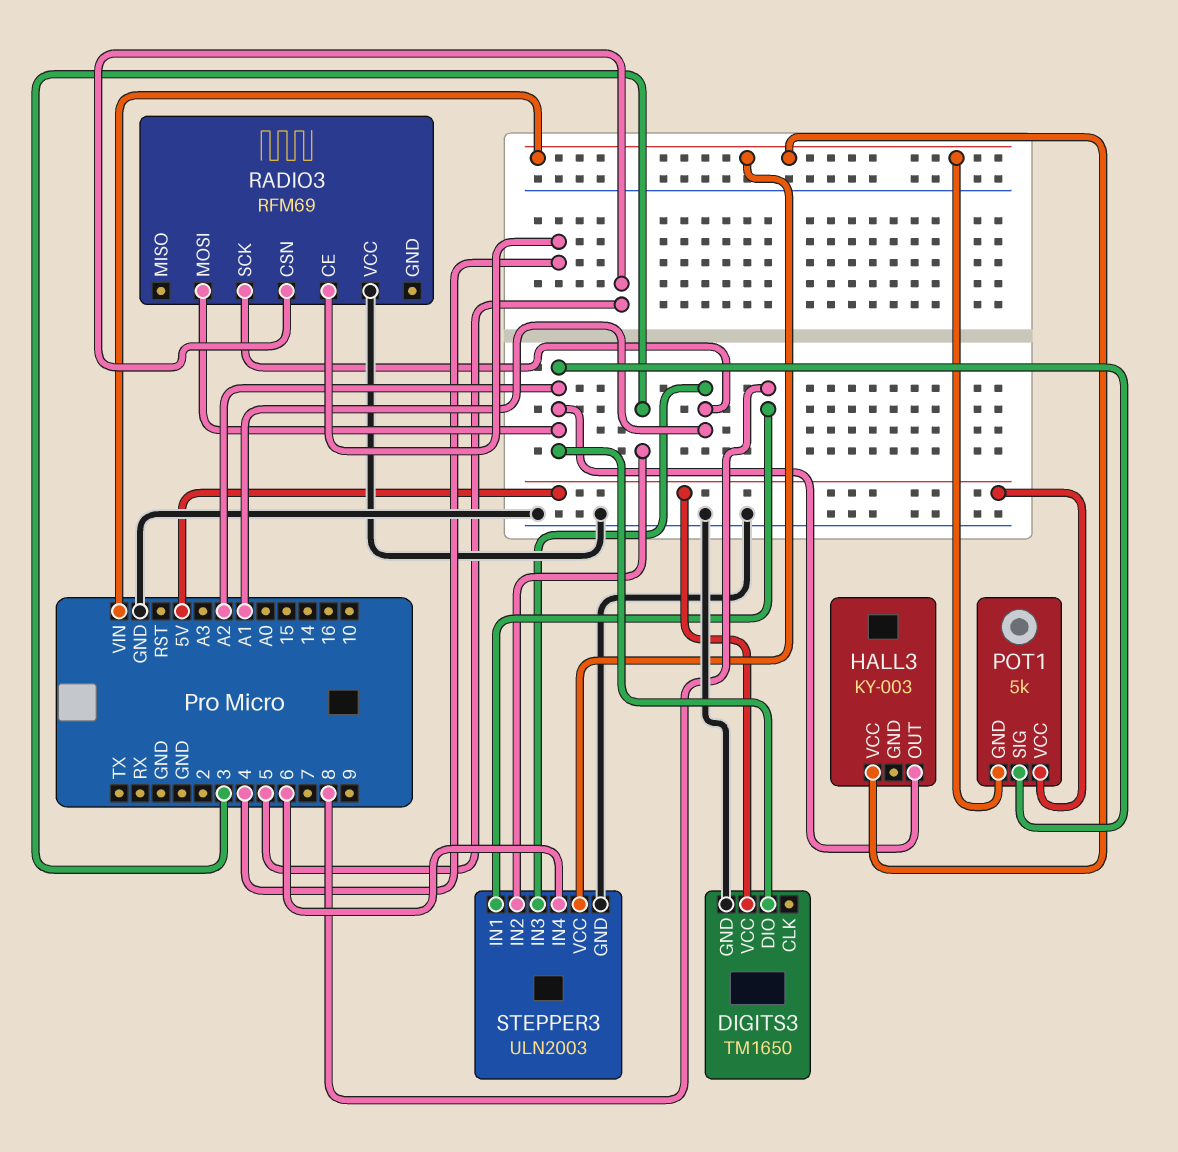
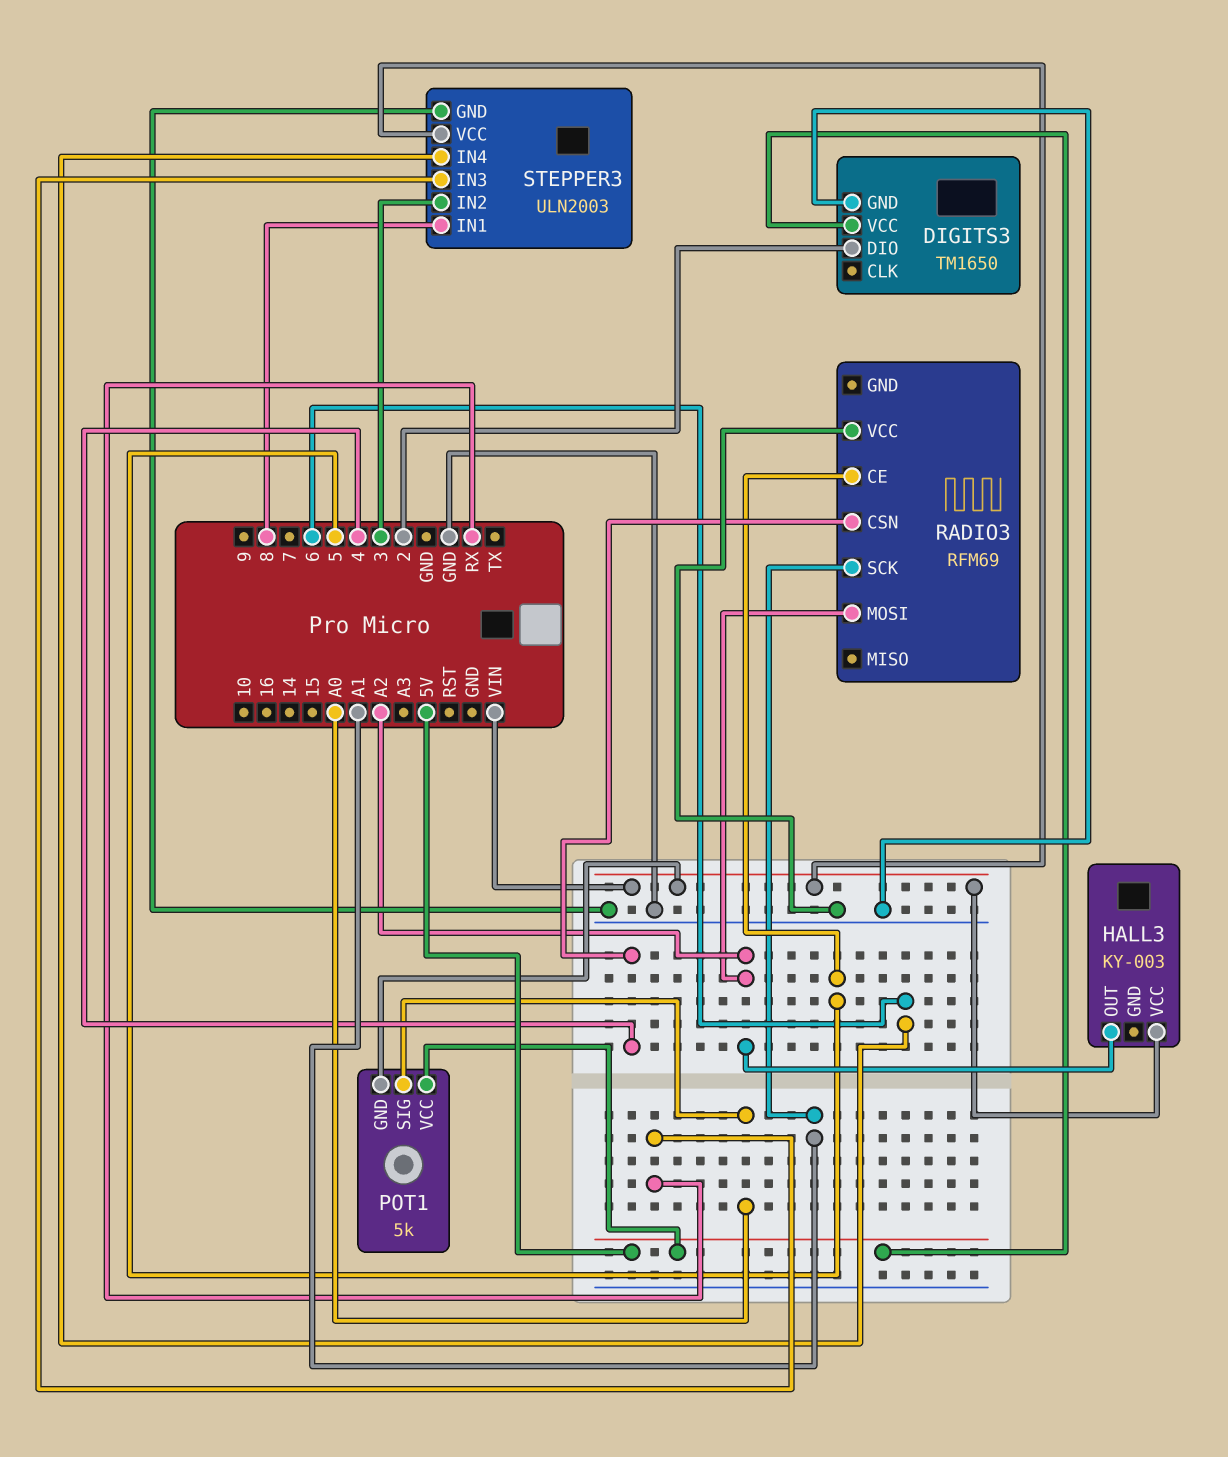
DIGITS3 pin DIO: A2 -> 2
POT1 pin SIG: A2 -> A0
RADIO3 pin CE: 4 -> 5
RADIO3 pin CSN: 5 -> 4
STEPPER3 pin IN3: A1 -> RX

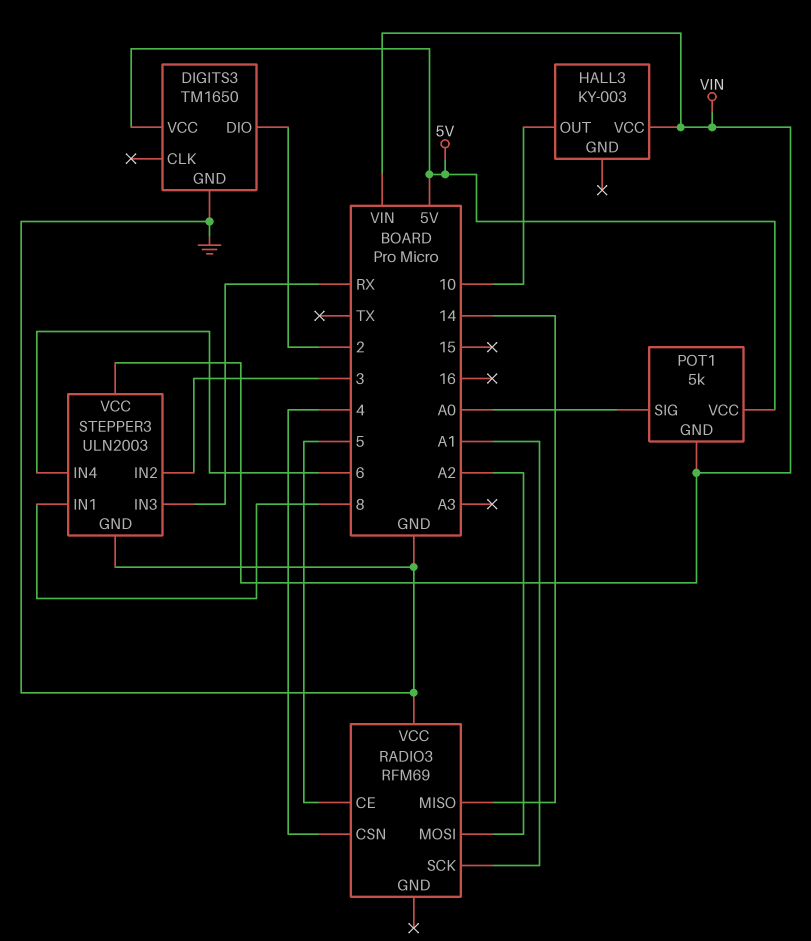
HALL3 pin OUT: A2 -> 10
RADIO3 pin MISO: none -> 14

